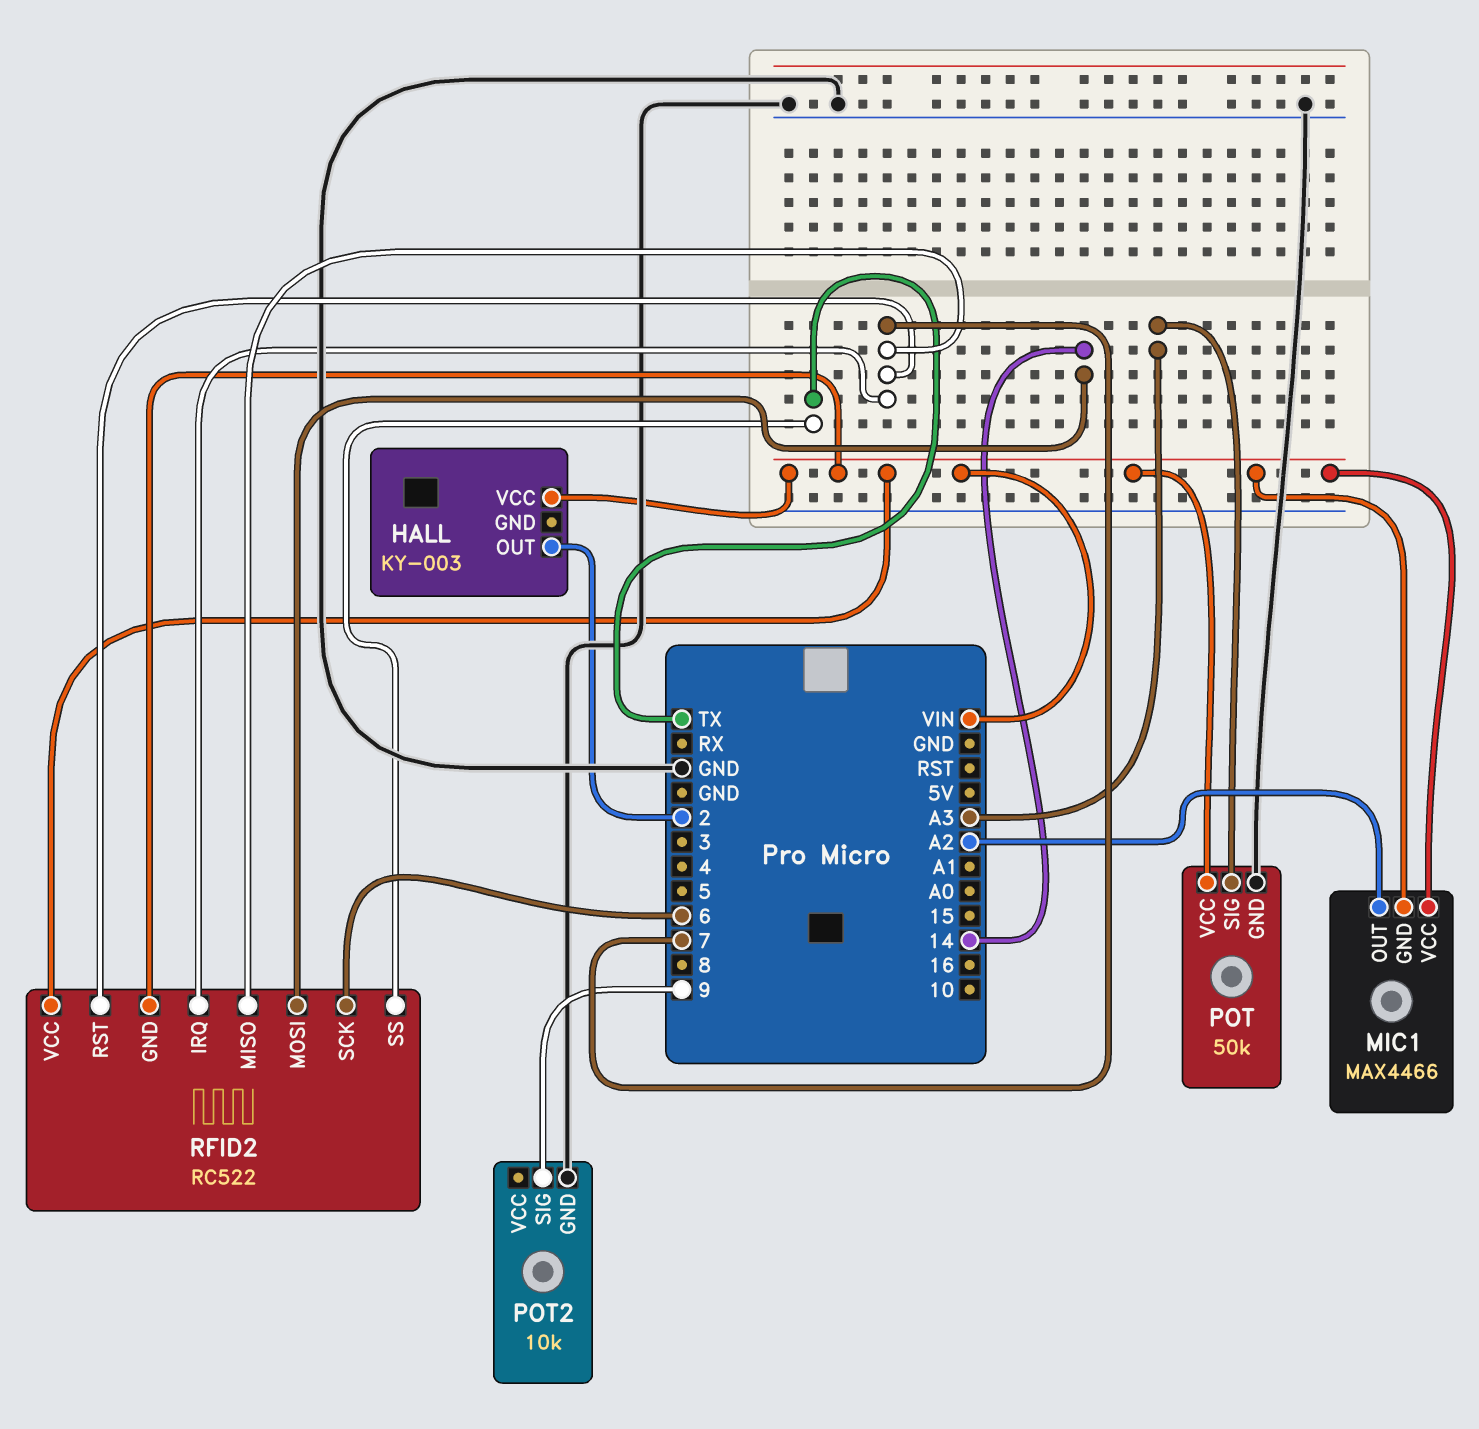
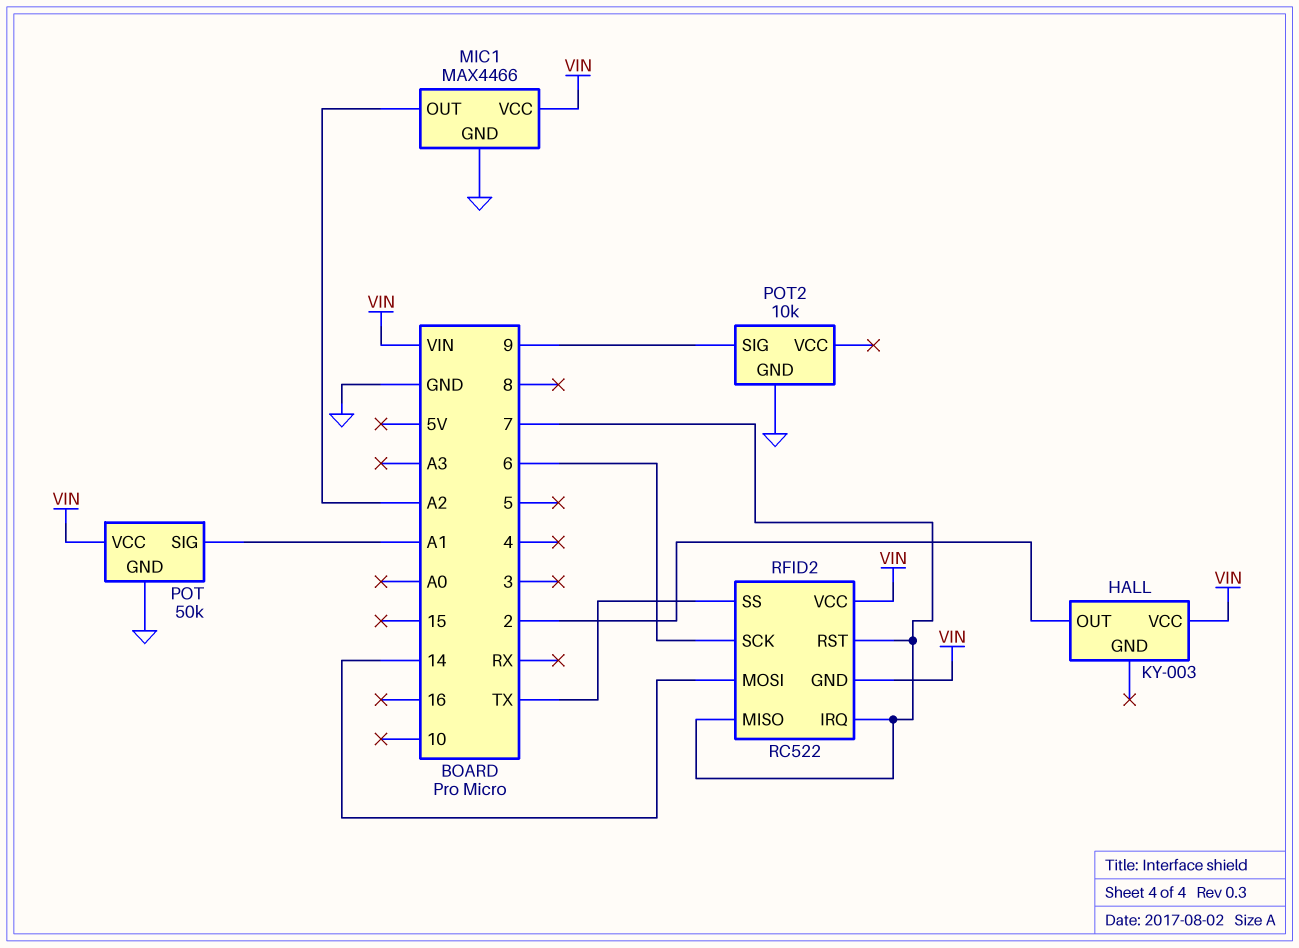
MIC1 pin GND: VIN -> GND
POT pin SIG: A3 -> A1

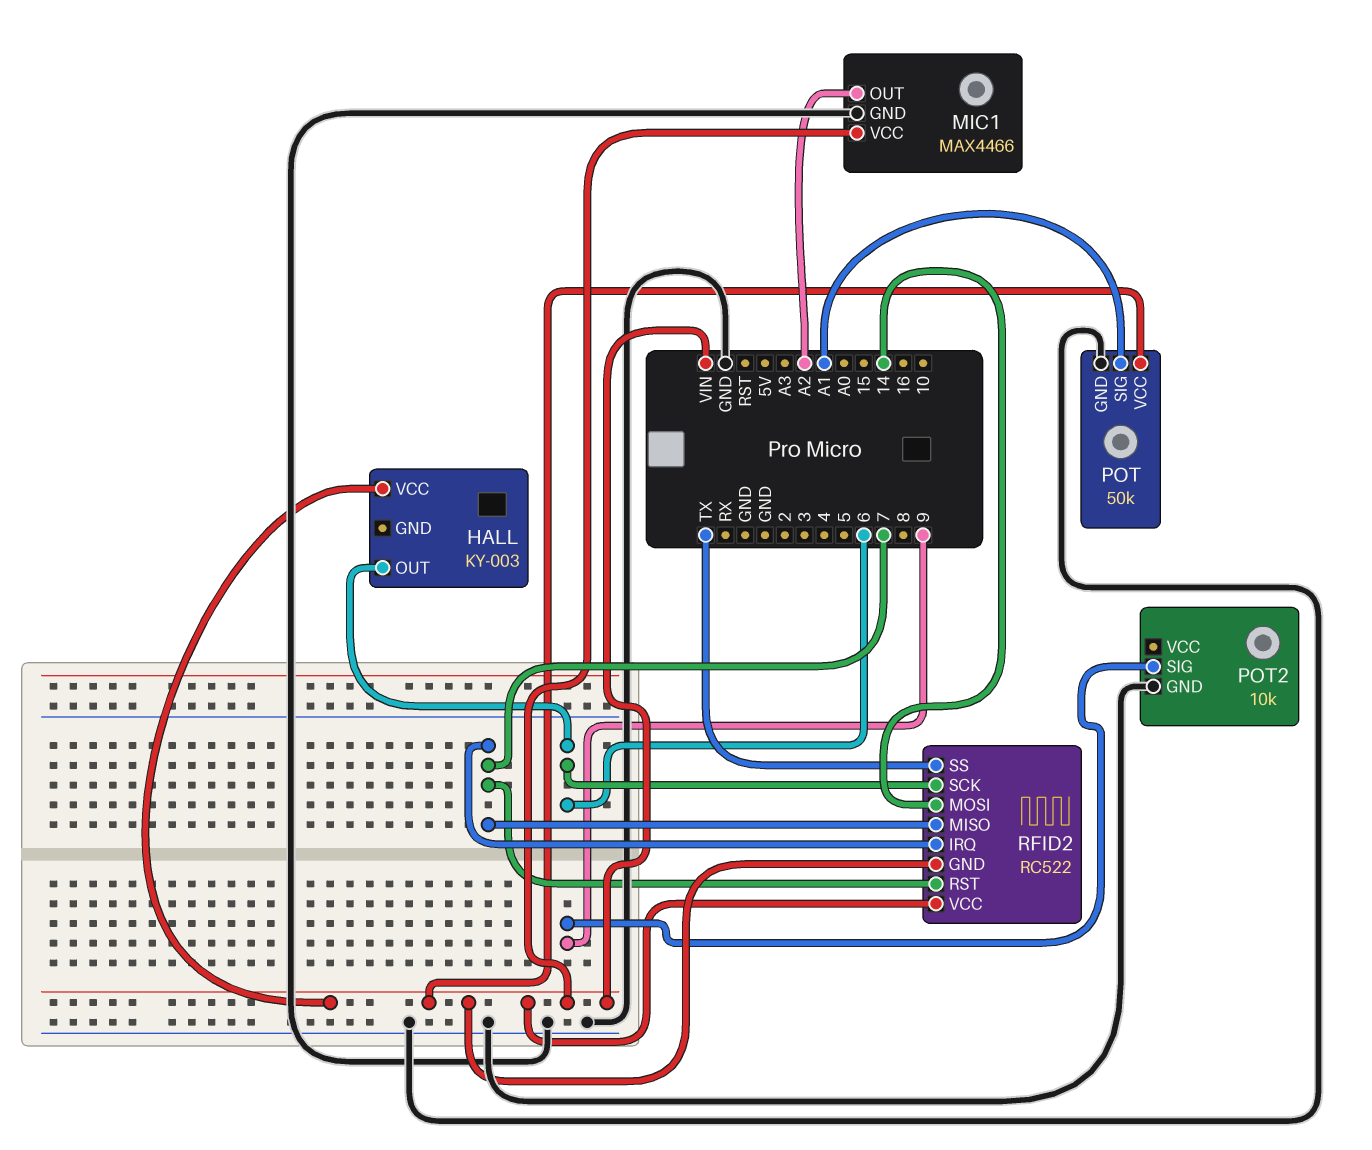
HALL pin OUT: 2 -> 6

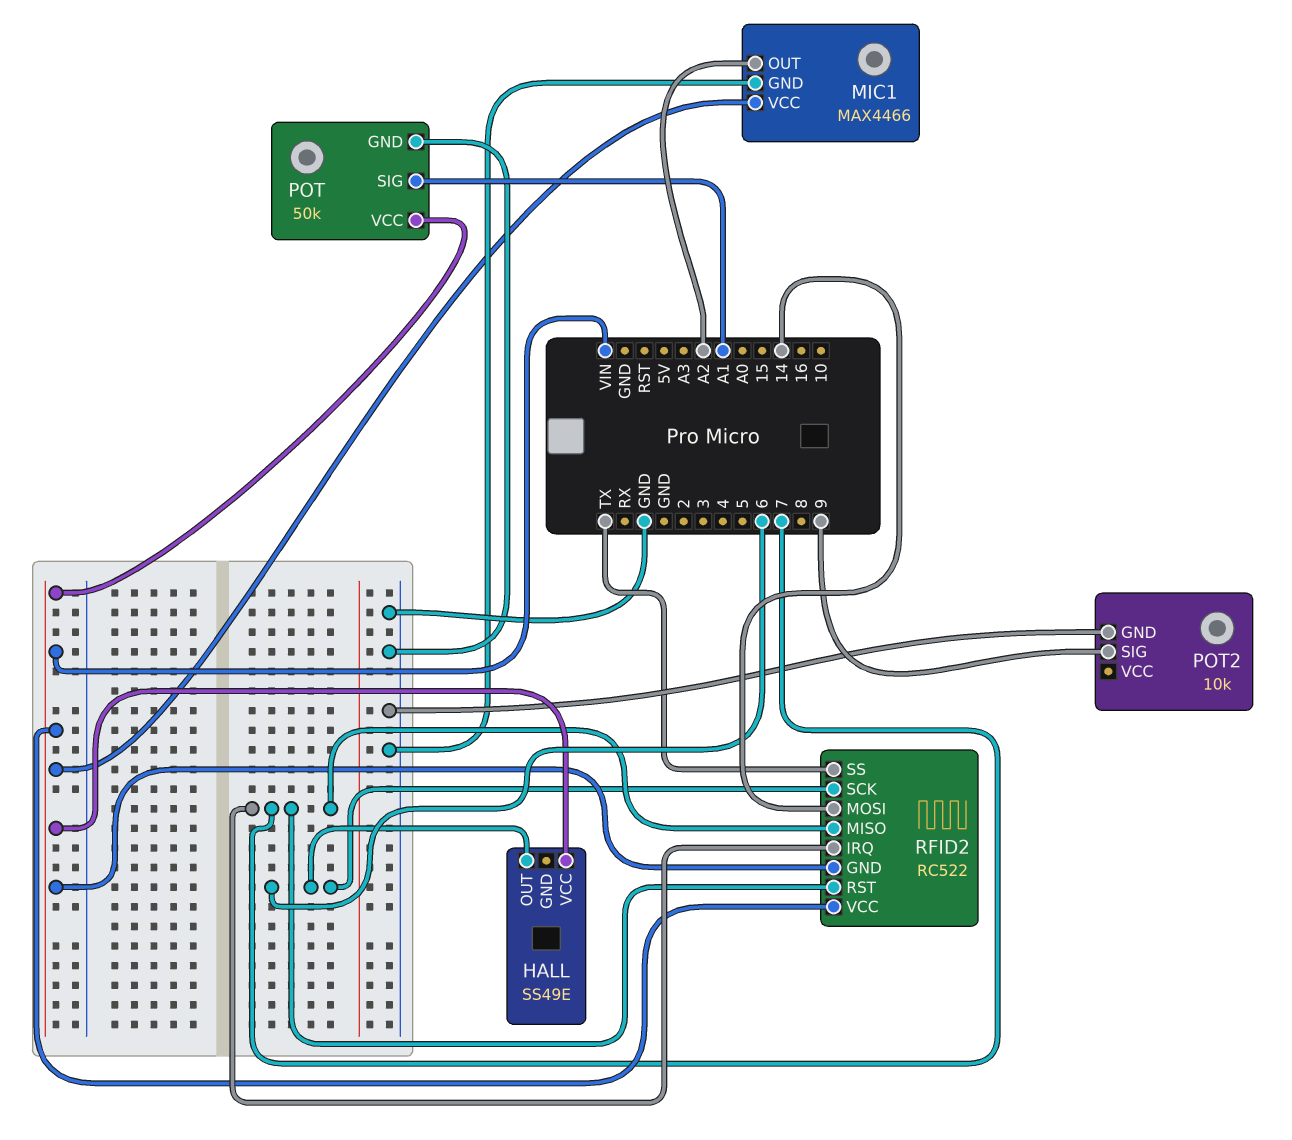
HALL: KY-003 -> SS49E

